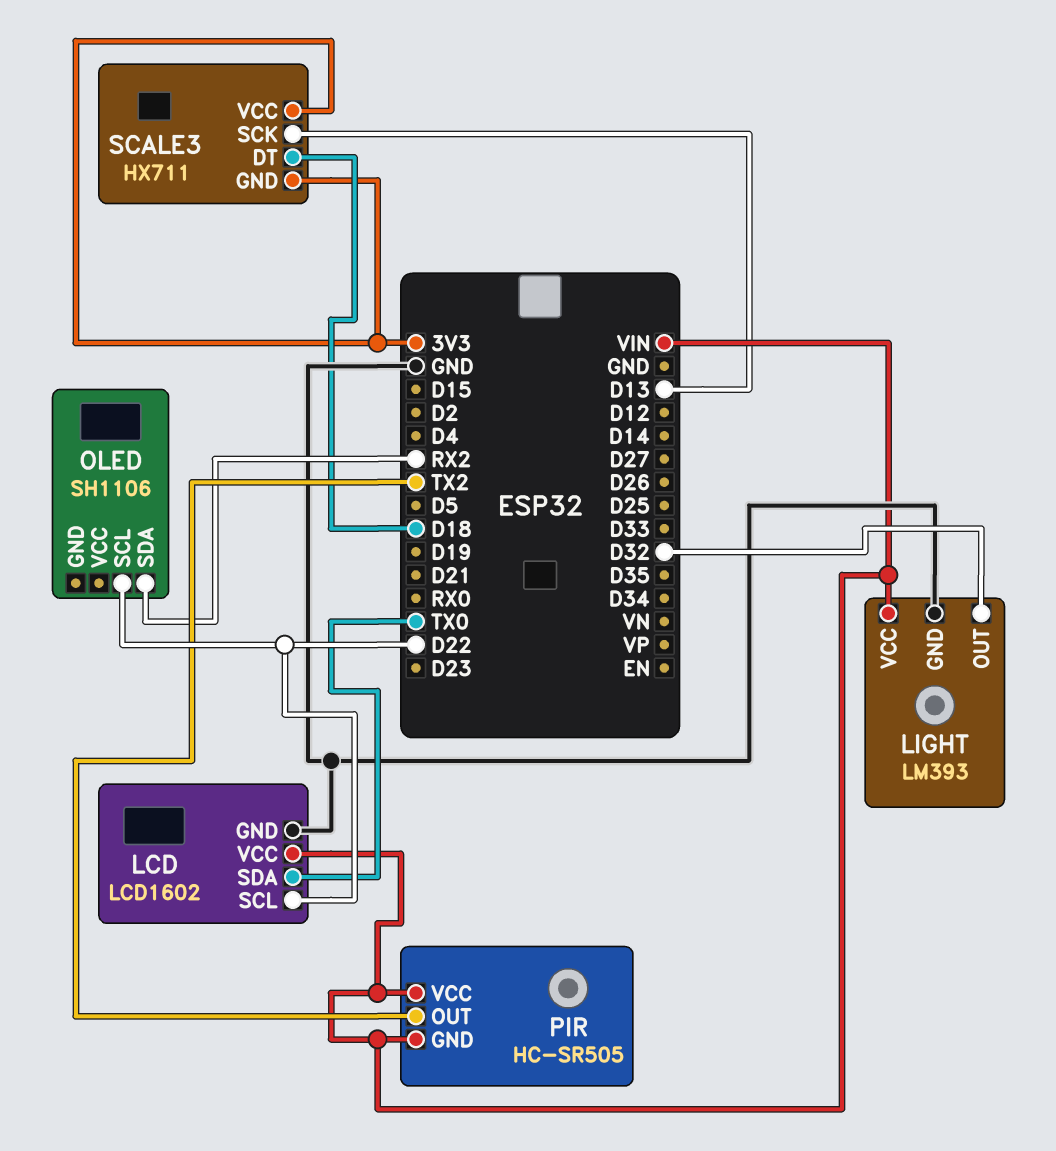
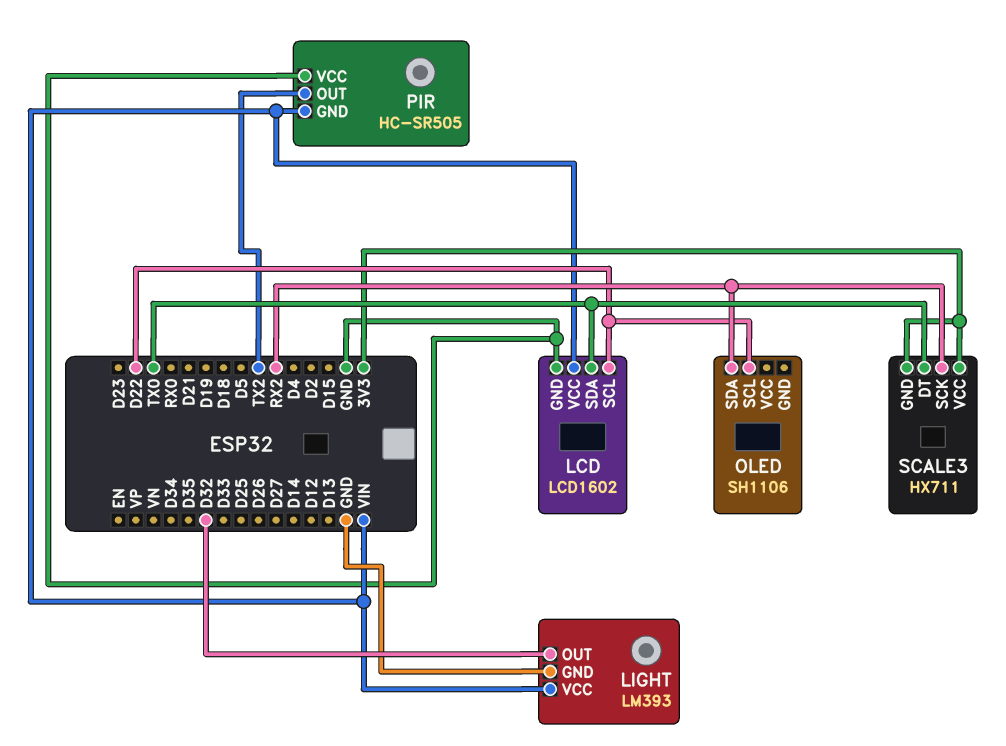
PIR pin VCC: VIN -> GND
SCALE3 pin DT: D18 -> TX0
SCALE3 pin SCK: D13 -> RX2

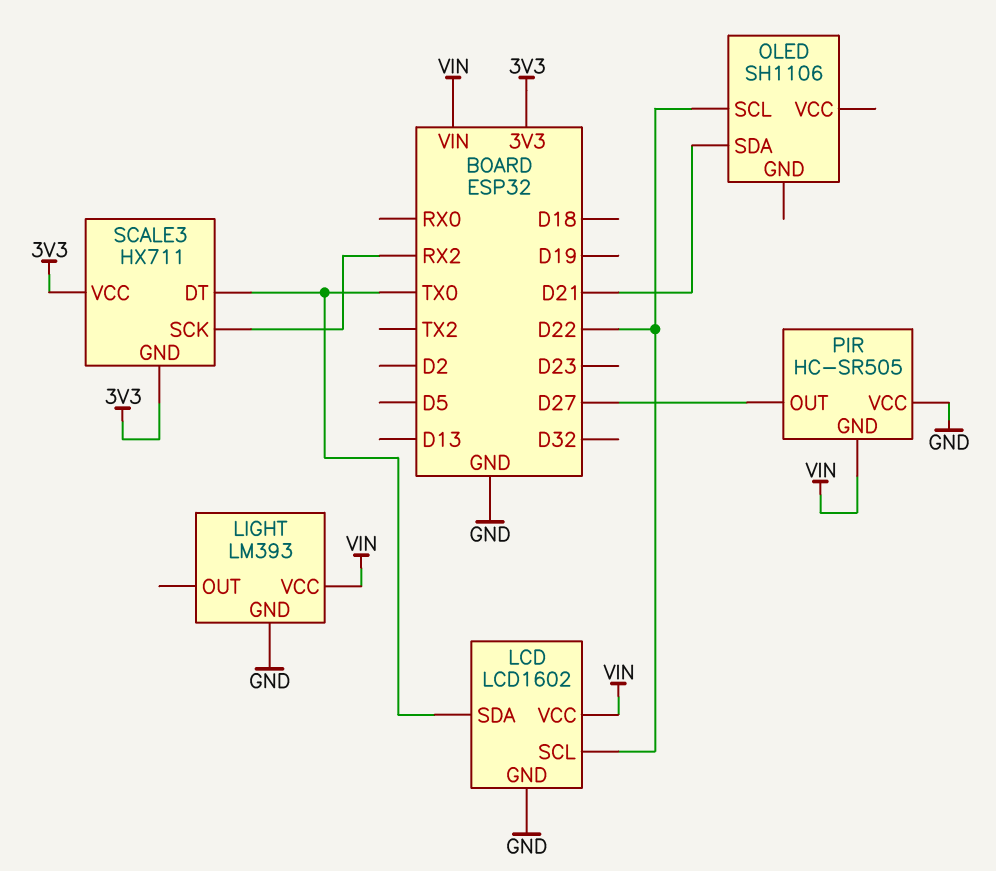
LIGHT pin OUT: D32 -> none
OLED pin SDA: RX2 -> D21
PIR pin OUT: TX2 -> D27

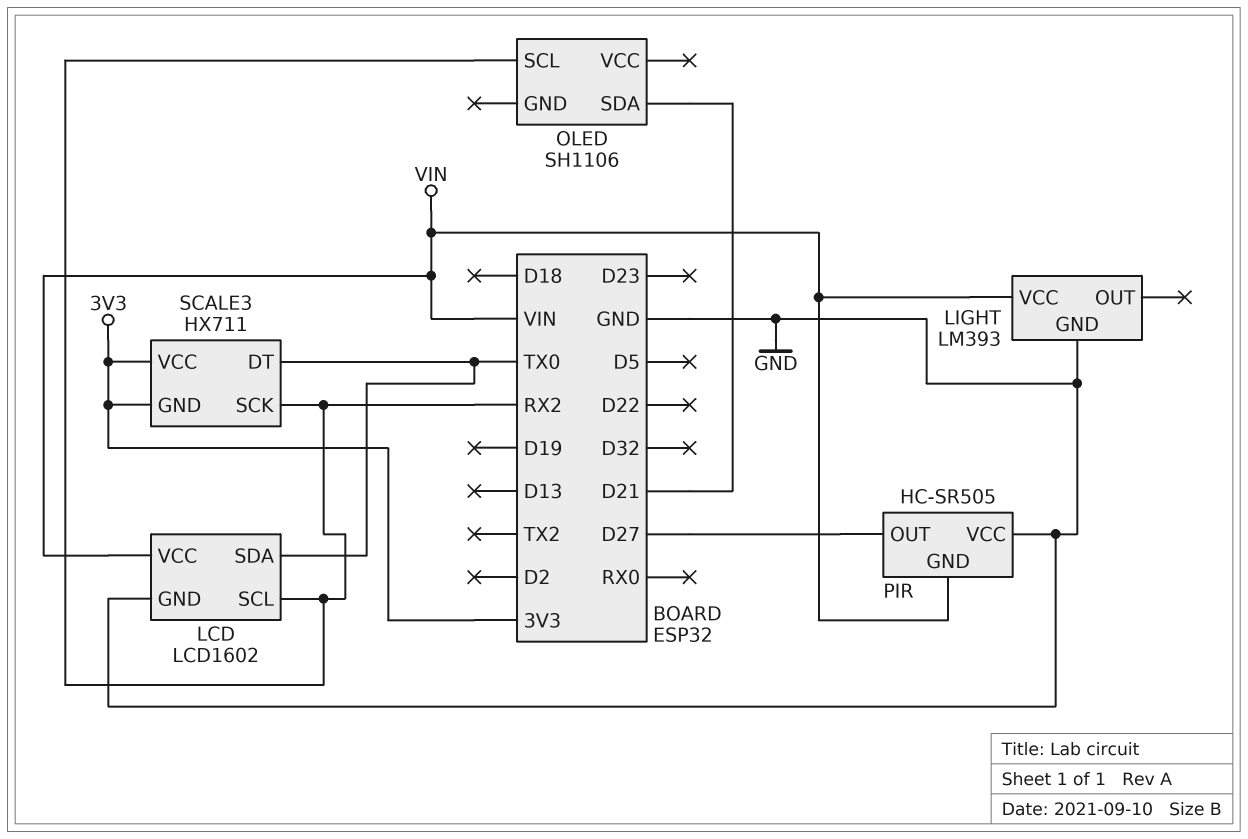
LCD pin SCL: D22 -> RX2
OLED pin SCL: D22 -> RX2

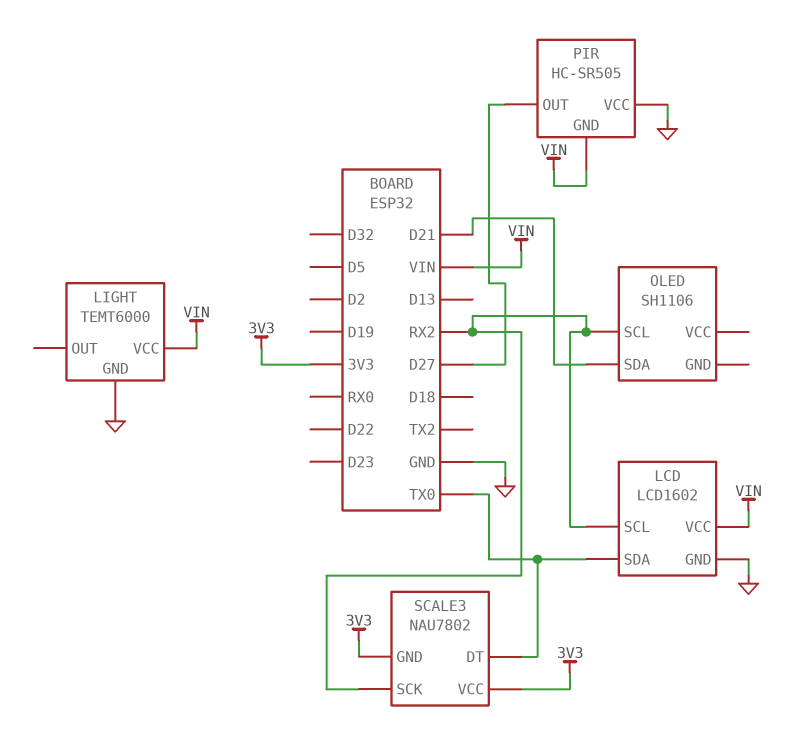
LIGHT: LM393 -> TEMT6000
SCALE3: HX711 -> NAU7802

